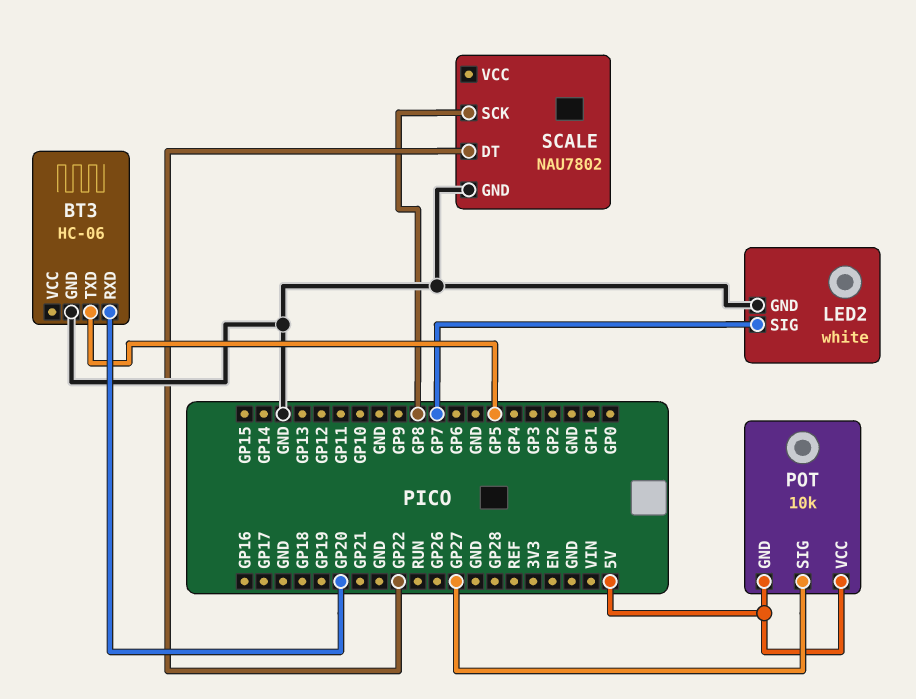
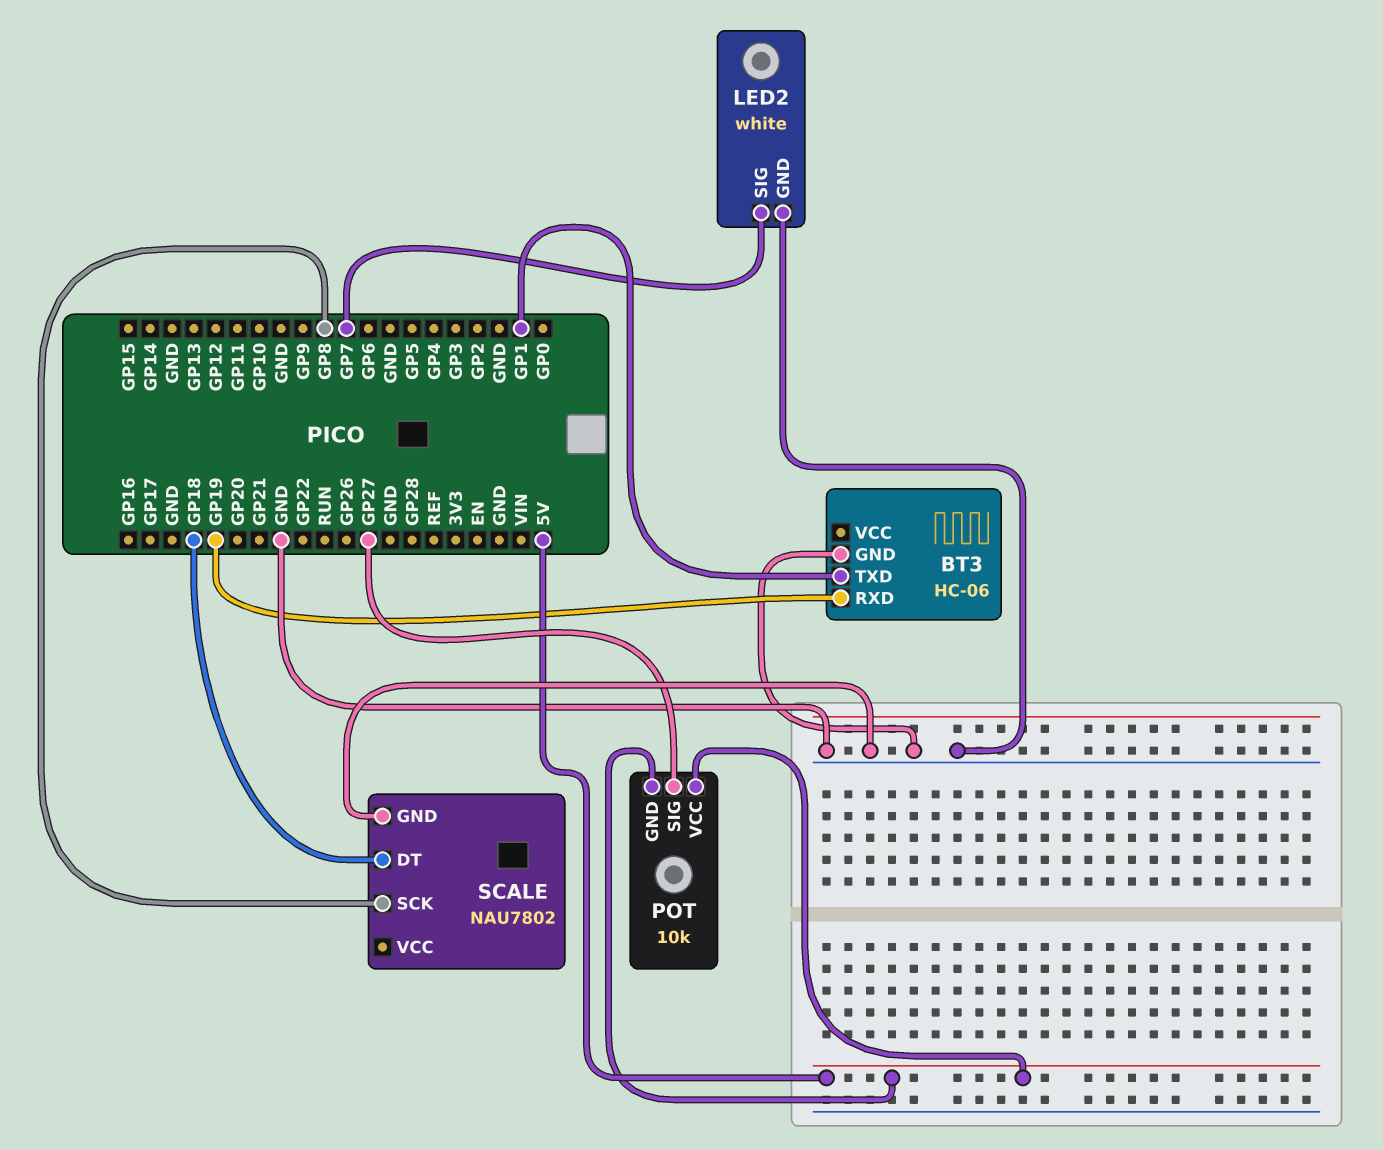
BT3 pin RXD: GP20 -> GP19
BT3 pin TXD: GP5 -> GP1
SCALE pin DT: GP22 -> GP18

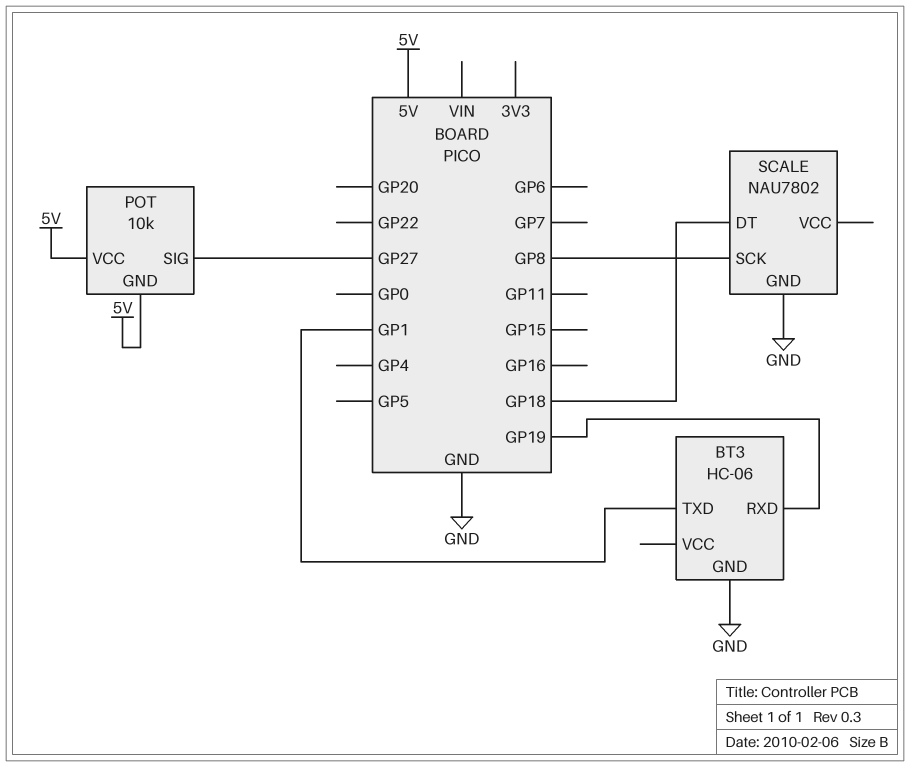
LED2: white -> none
LED2 pin GND: GND -> none
LED2 pin SIG: GP7 -> none

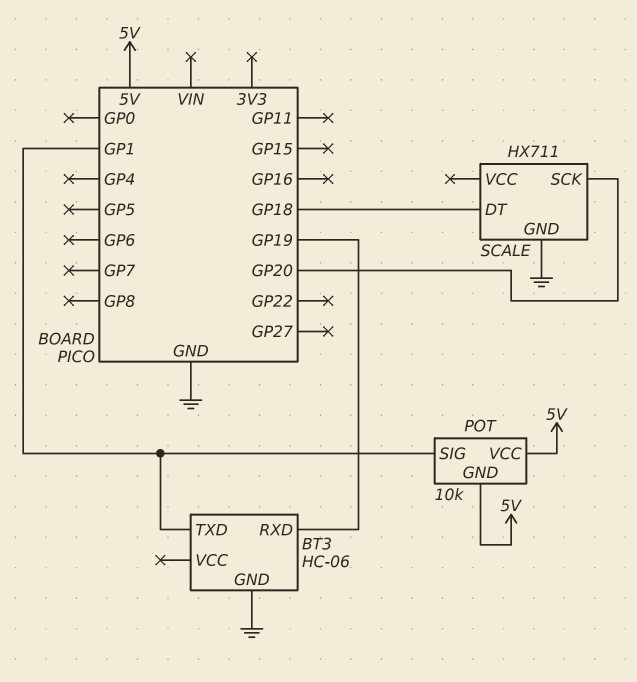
POT pin SIG: GP27 -> GP1
SCALE: NAU7802 -> HX711
SCALE pin SCK: GP8 -> GP20

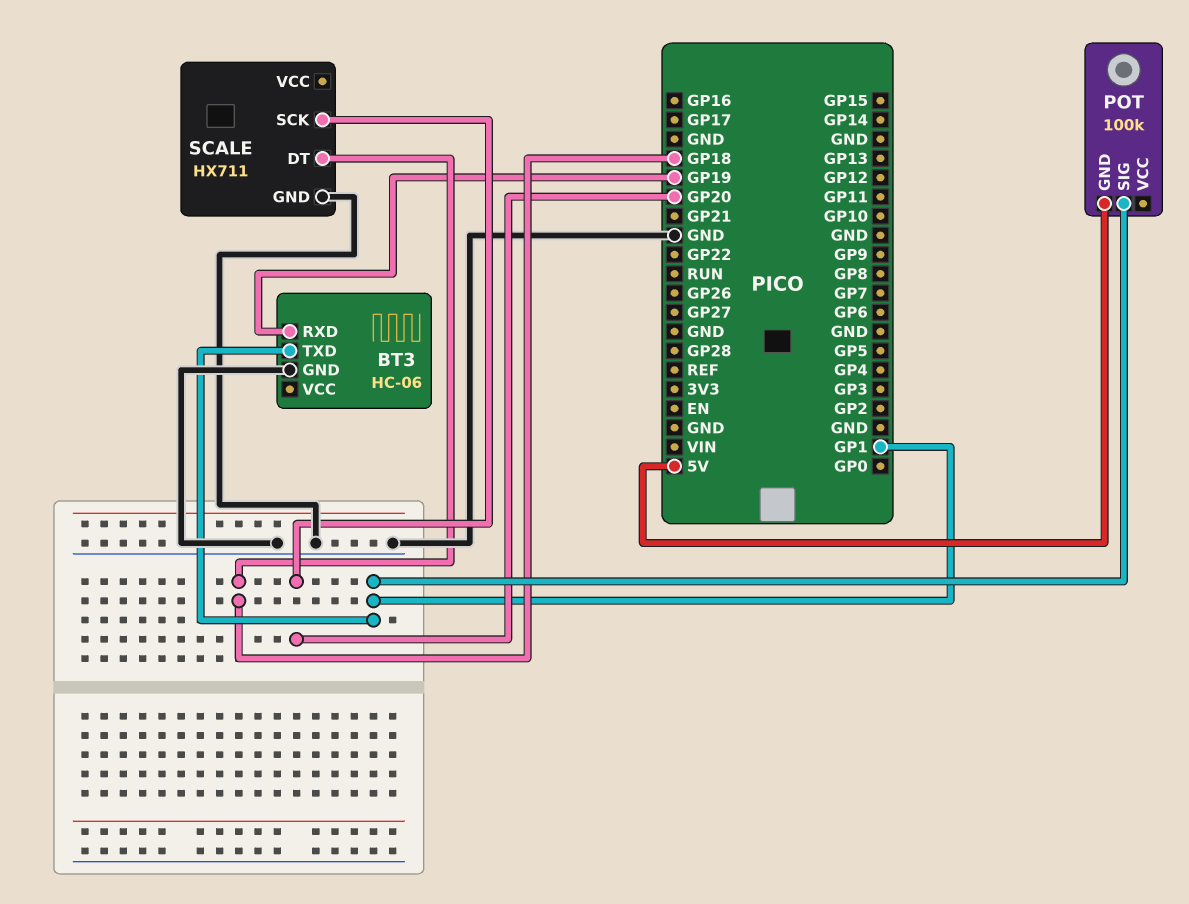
POT: 10k -> 100k
POT pin VCC: 5V -> none

